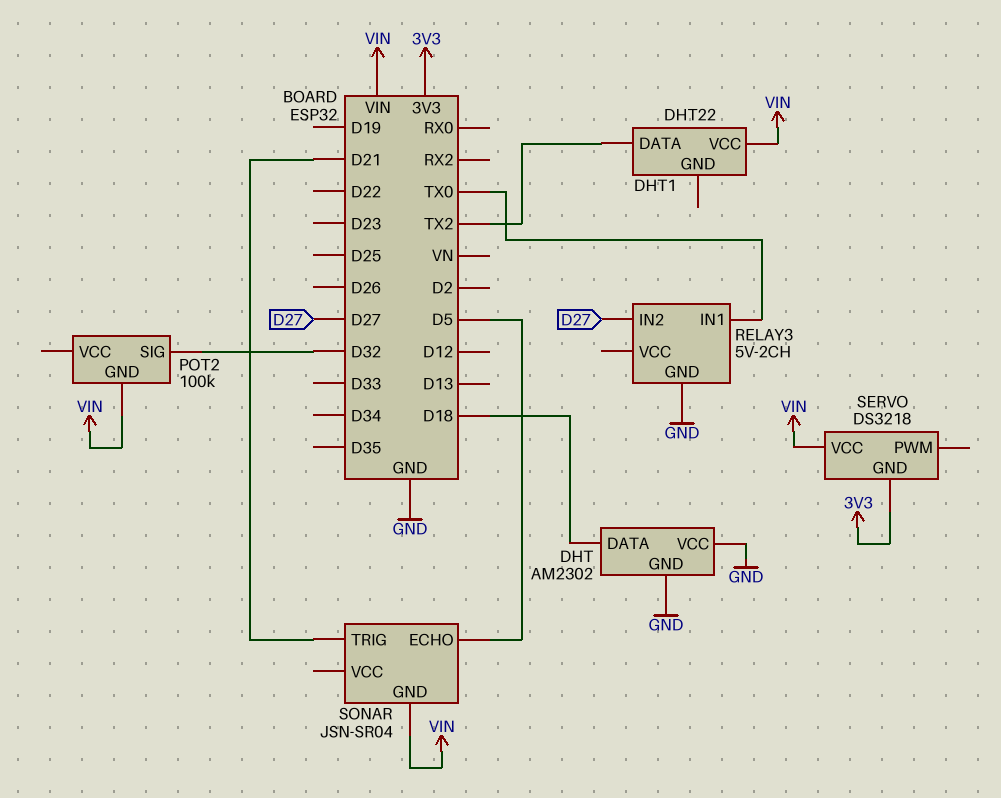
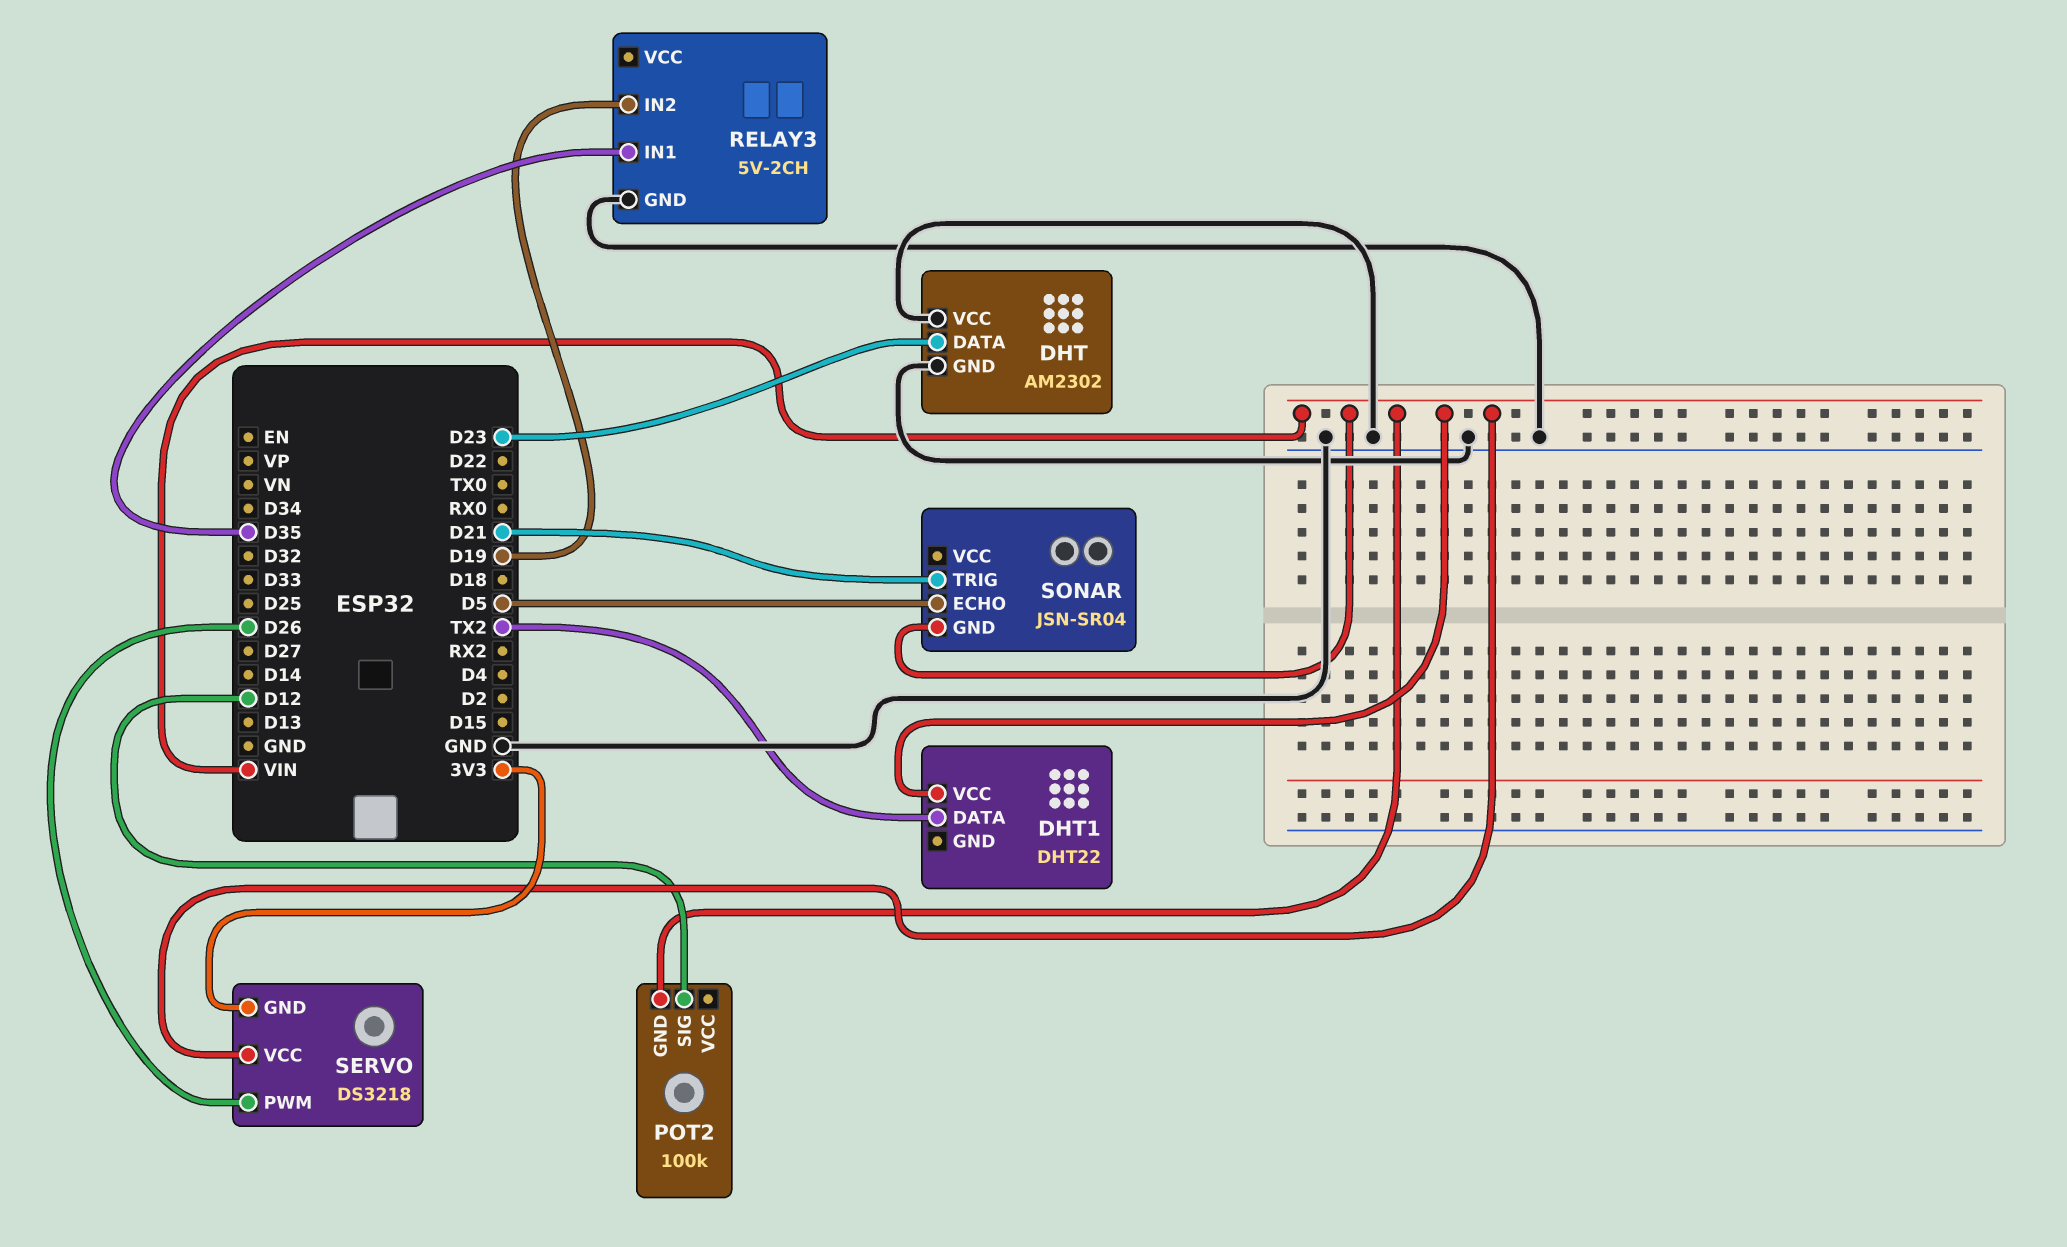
DHT pin DATA: D18 -> D23
POT2 pin SIG: D32 -> D12
RELAY3 pin IN1: TX0 -> D35
RELAY3 pin IN2: D27 -> D19
SERVO pin PWM: none -> D26

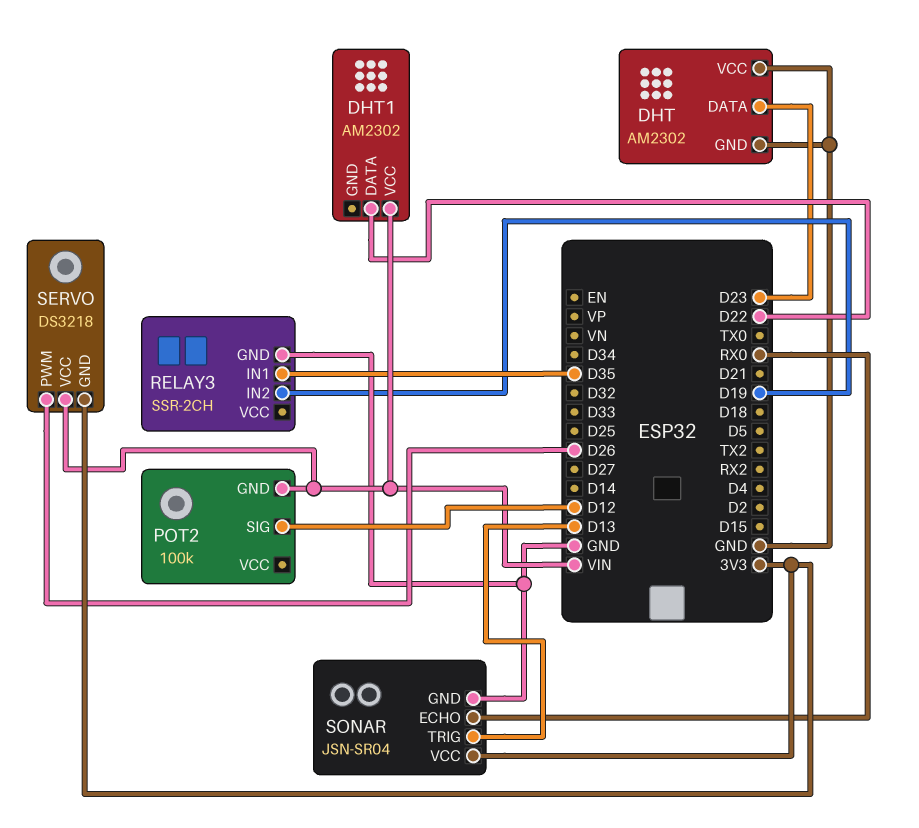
DHT1: DHT22 -> AM2302
DHT1 pin DATA: TX2 -> D22
RELAY3: 5V-2CH -> SSR-2CH
SONAR pin ECHO: D5 -> RX0
SONAR pin GND: VIN -> GND
SONAR pin TRIG: D21 -> D13
SONAR pin VCC: none -> 3V3

